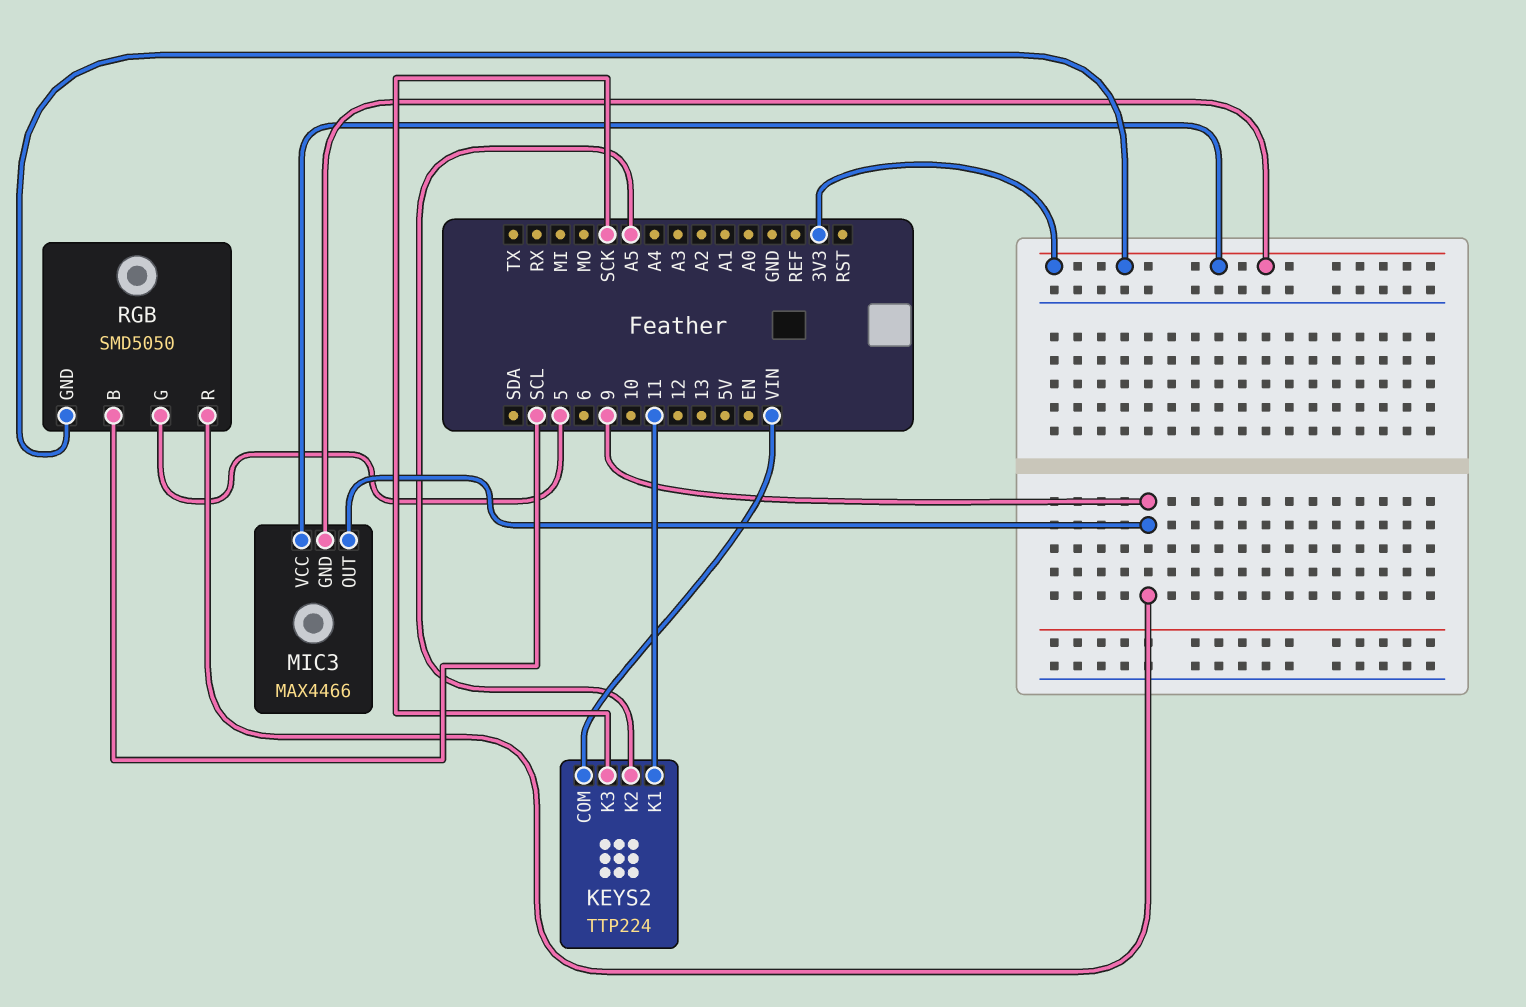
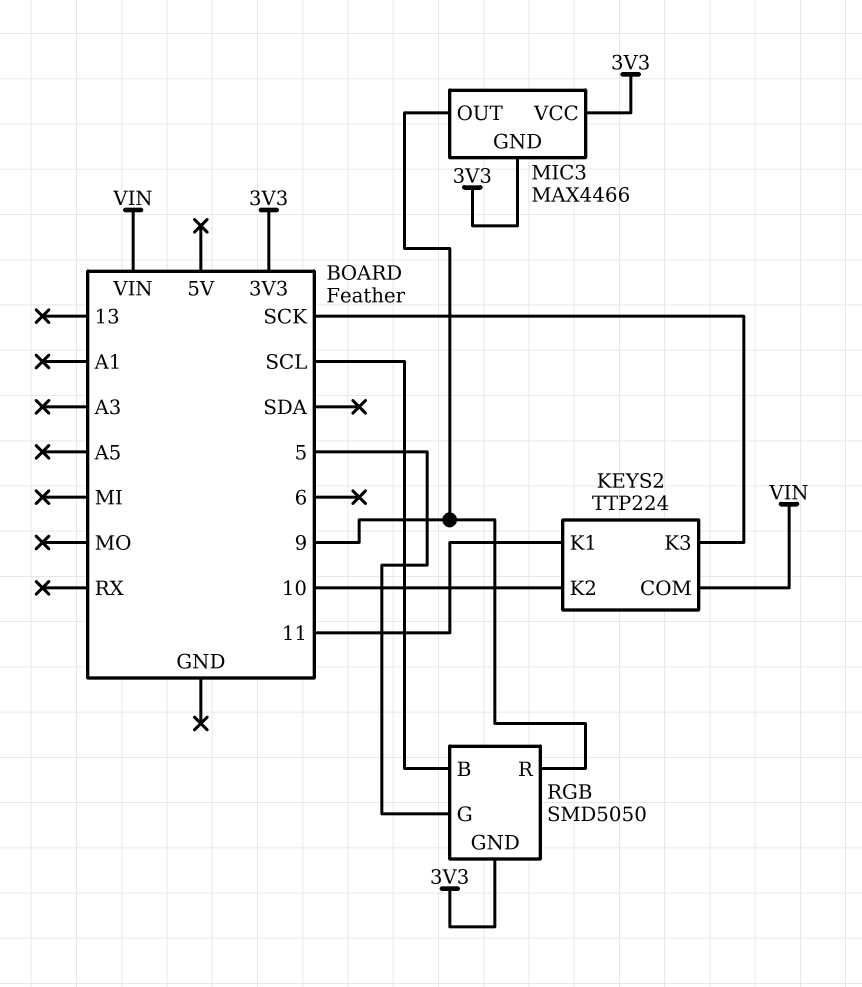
KEYS2 pin K2: A5 -> 10

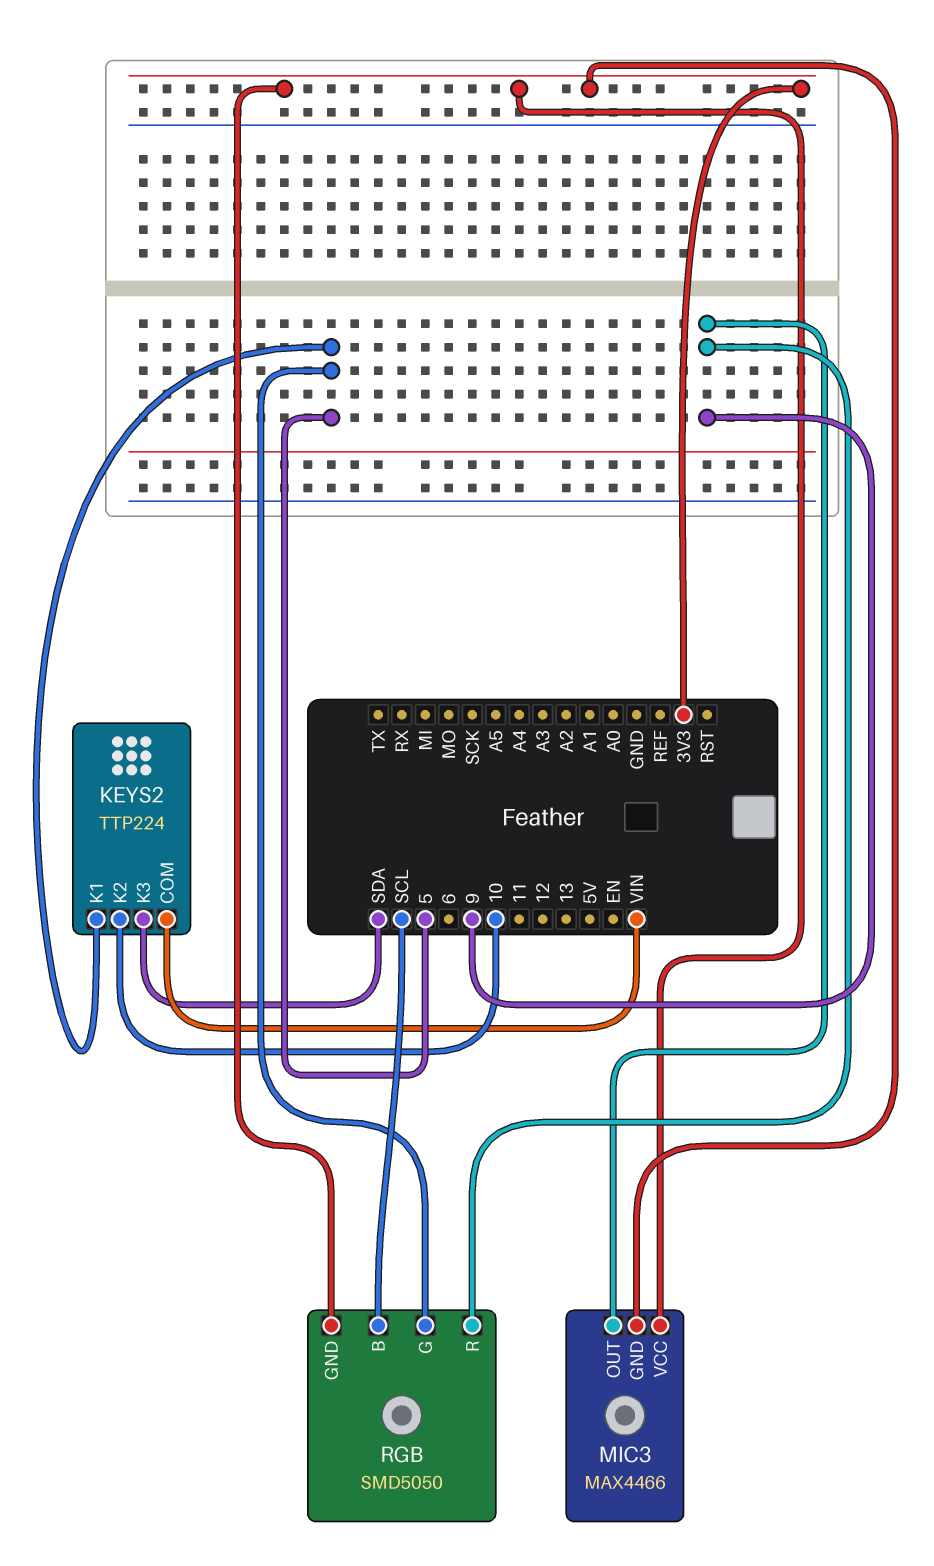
KEYS2 pin K1: 11 -> 5
KEYS2 pin K3: SCK -> SDA

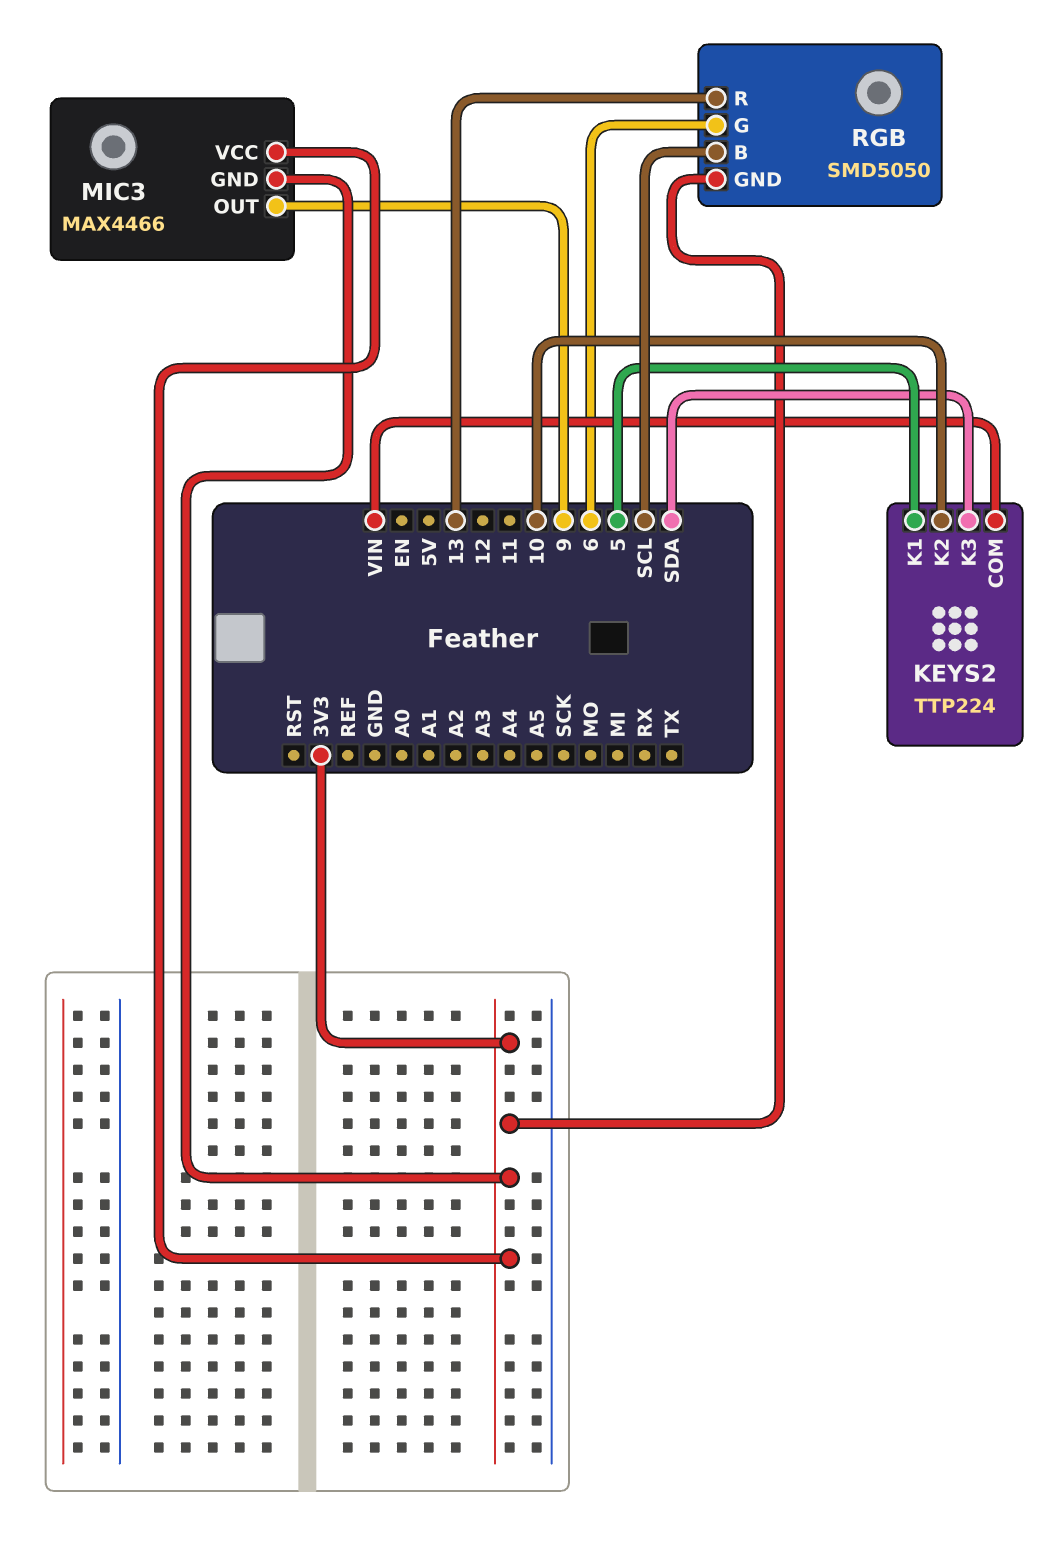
RGB pin G: 5 -> 6
RGB pin R: 9 -> 13

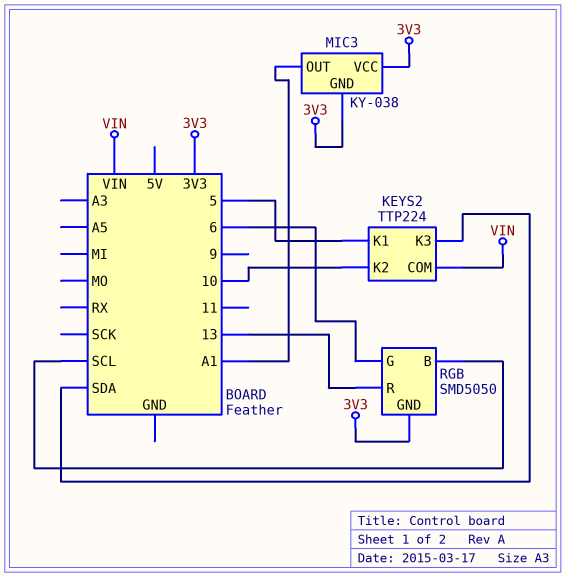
MIC3: MAX4466 -> KY-038
MIC3 pin OUT: 9 -> A1

